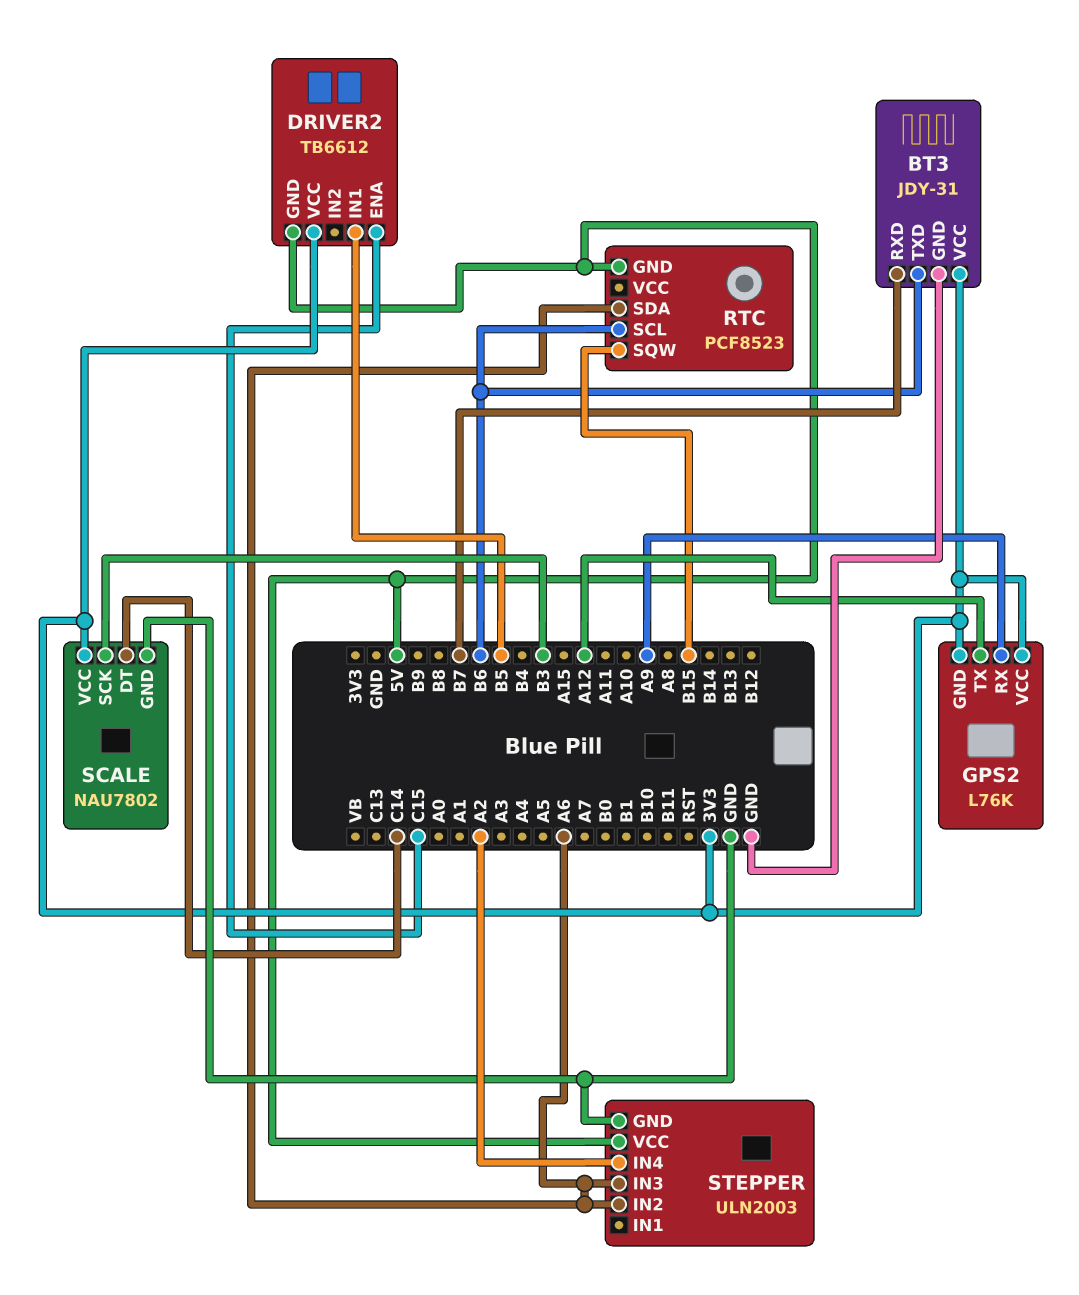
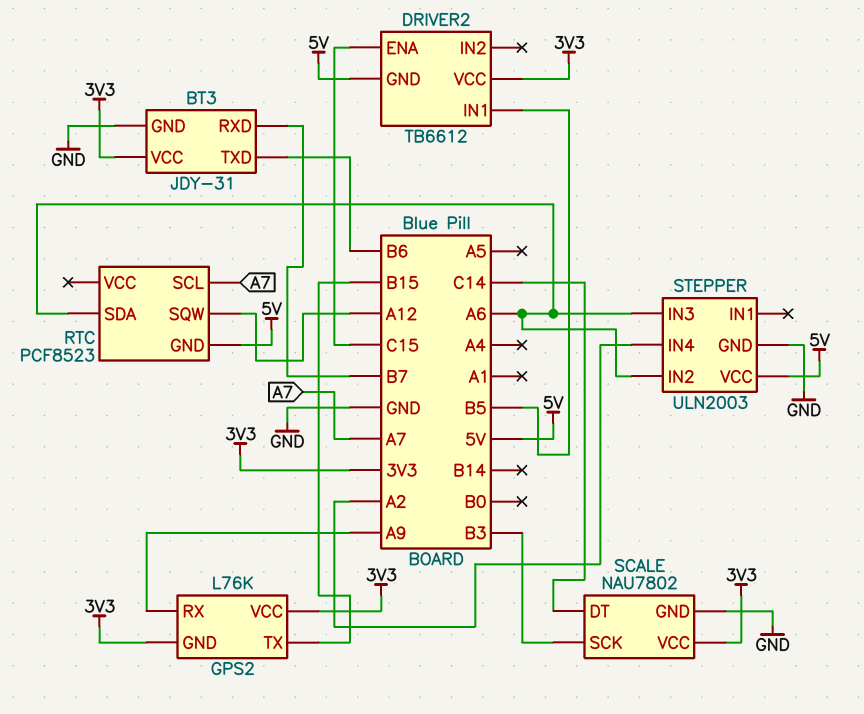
GPS2 pin TX: A12 -> B15
RTC pin SCL: B6 -> A7
RTC pin SQW: B15 -> A12

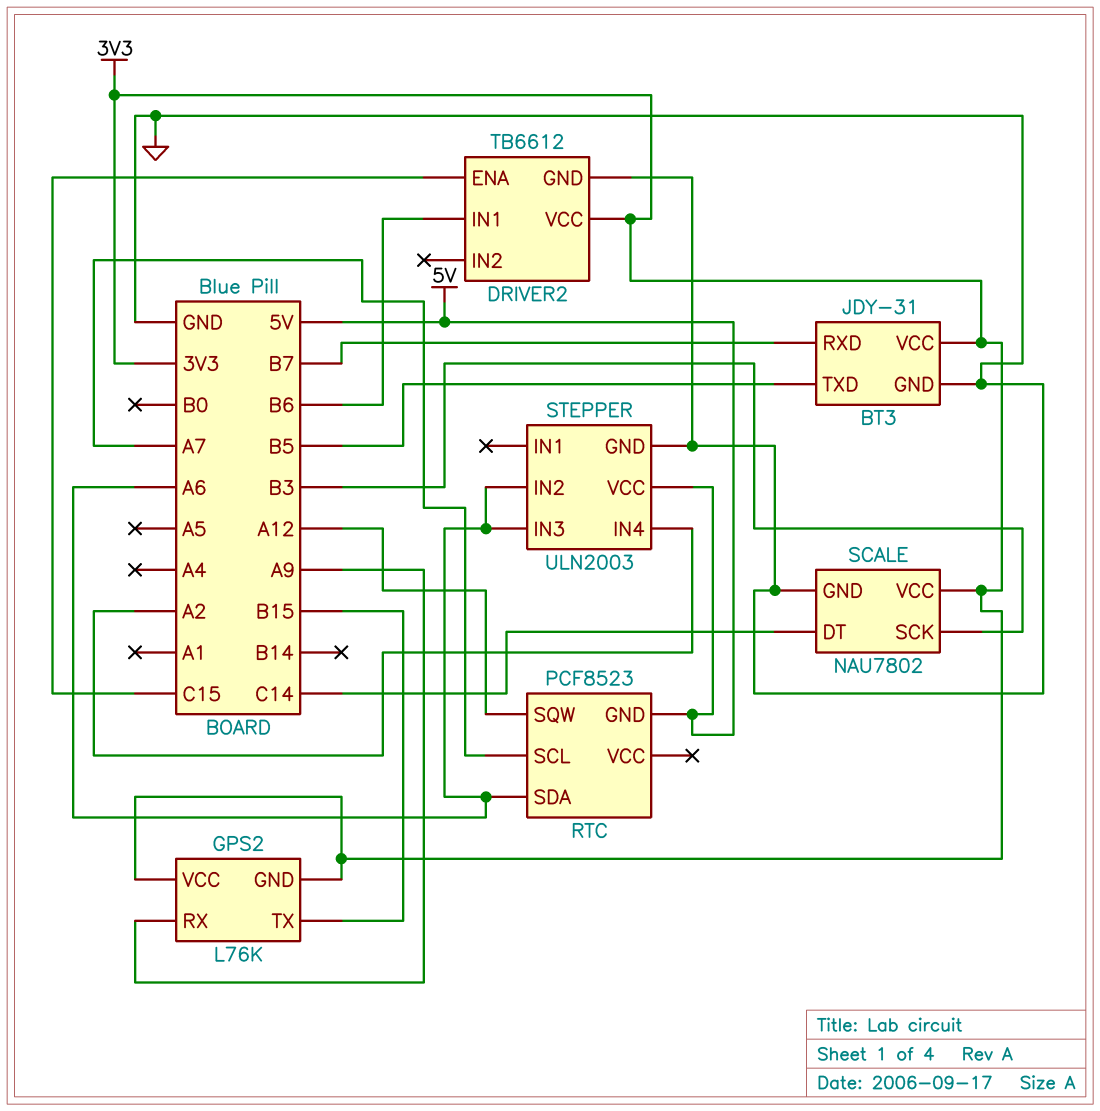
BT3 pin TXD: B6 -> B5
DRIVER2 pin GND: 5V -> GND
DRIVER2 pin IN1: B5 -> B6

